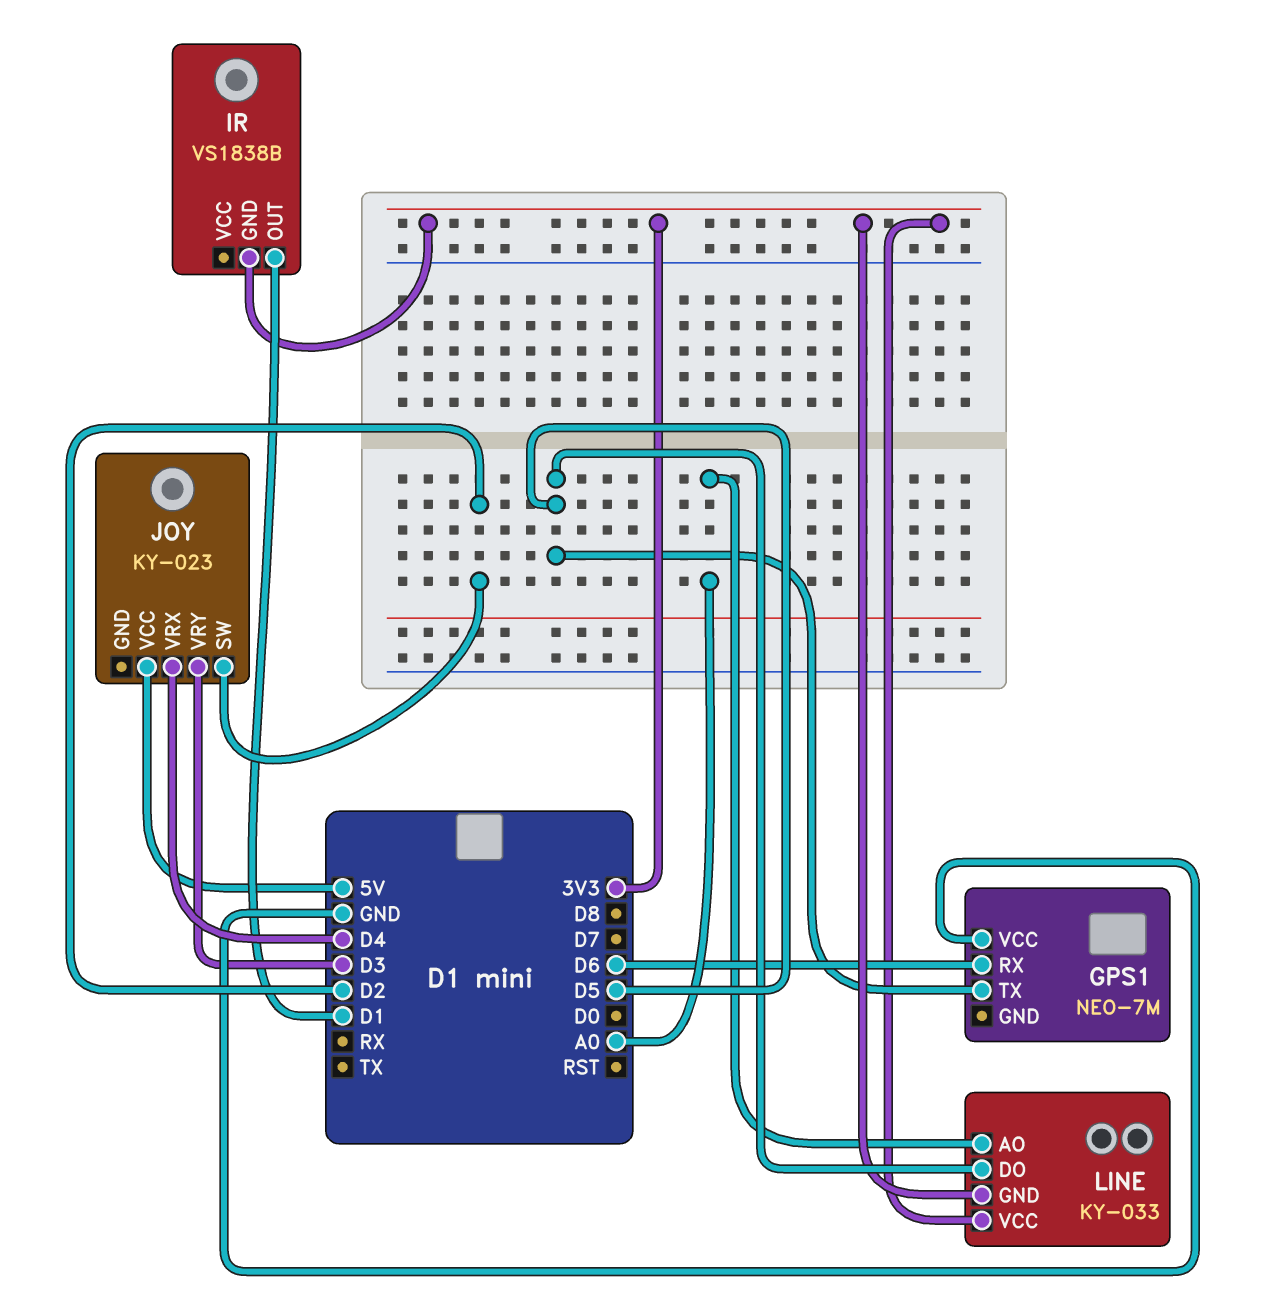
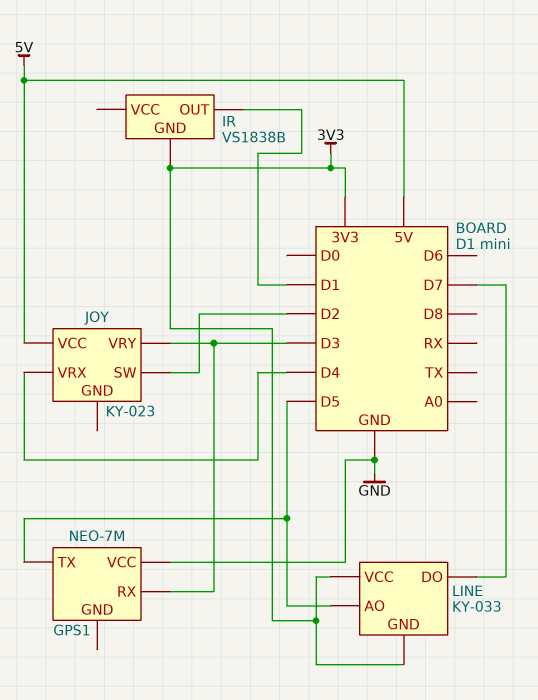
GPS1 pin RX: D6 -> D3
LINE pin AO: A0 -> D5
LINE pin DO: D5 -> D7

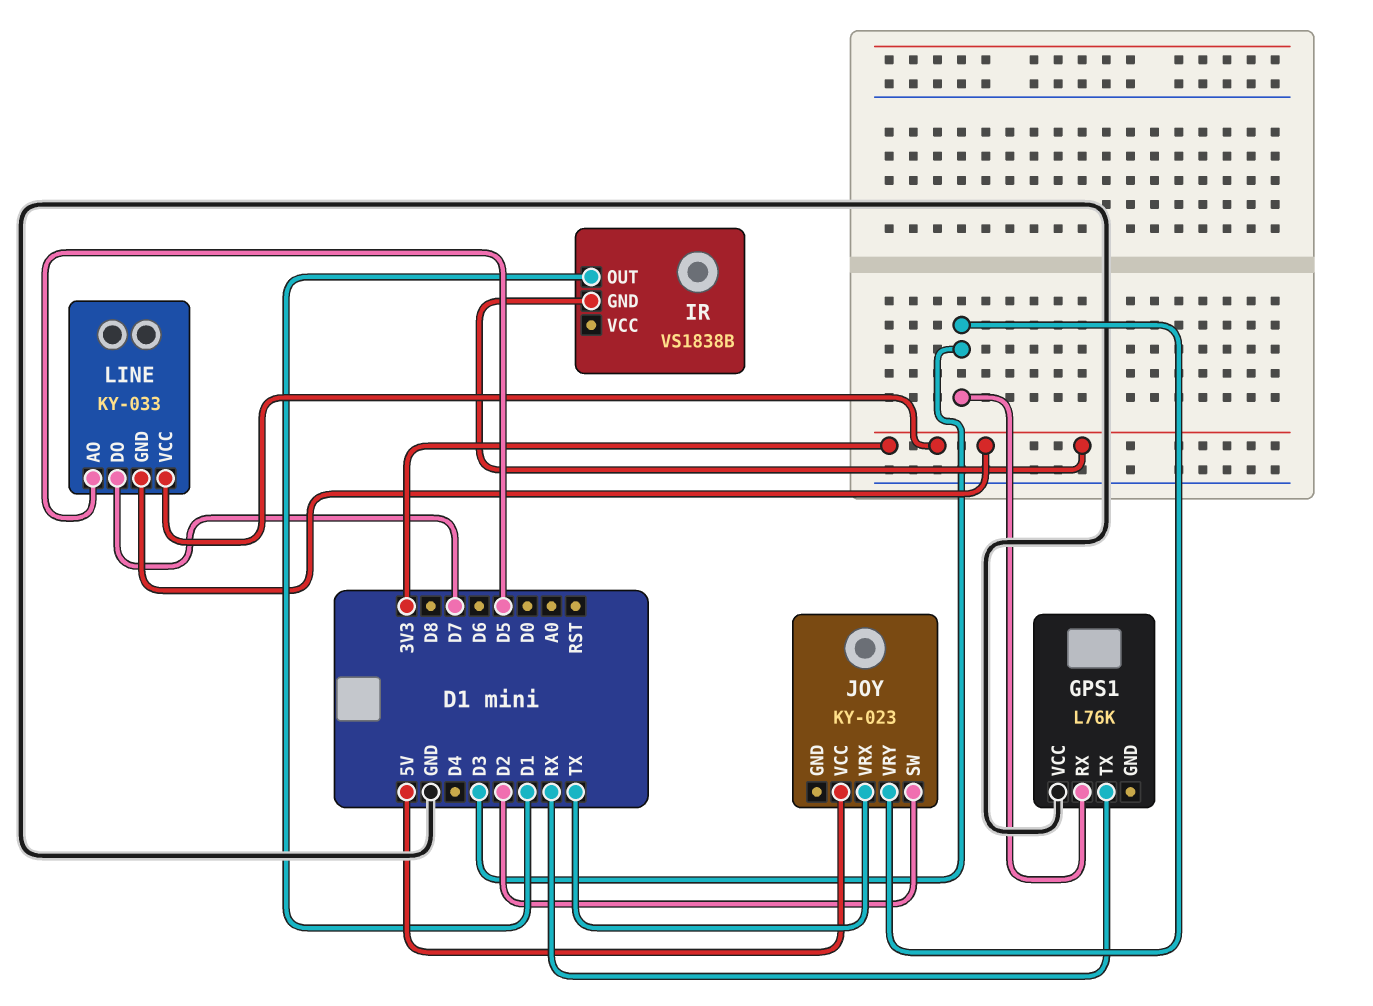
GPS1: NEO-7M -> L76K
GPS1 pin TX: D5 -> RX
JOY pin VRX: D4 -> TX

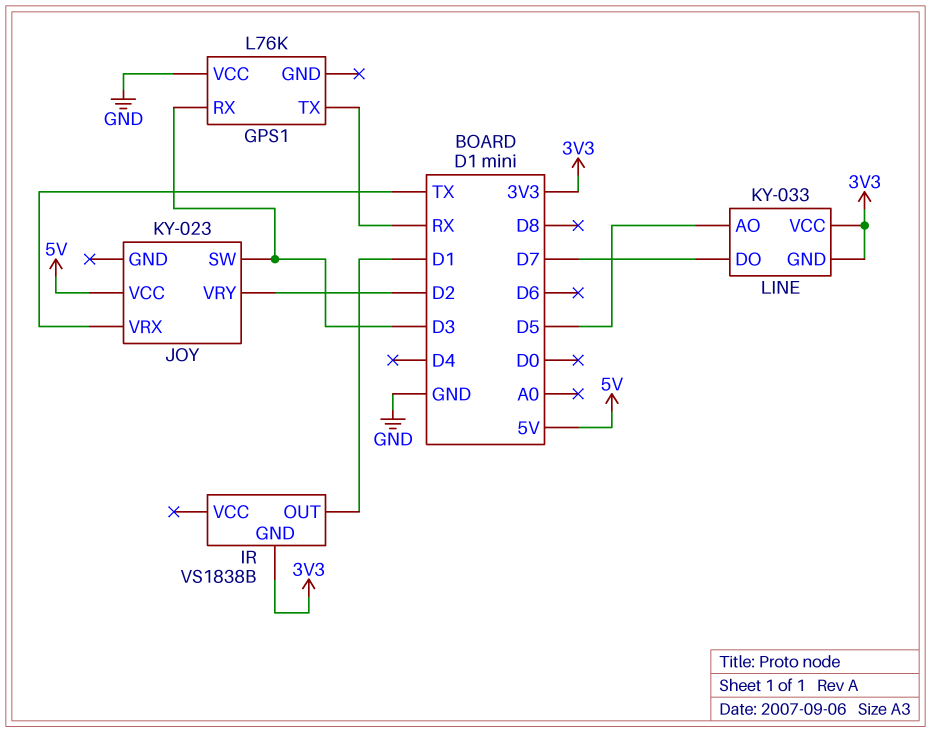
JOY pin SW: D2 -> D3
JOY pin VRY: D3 -> D2

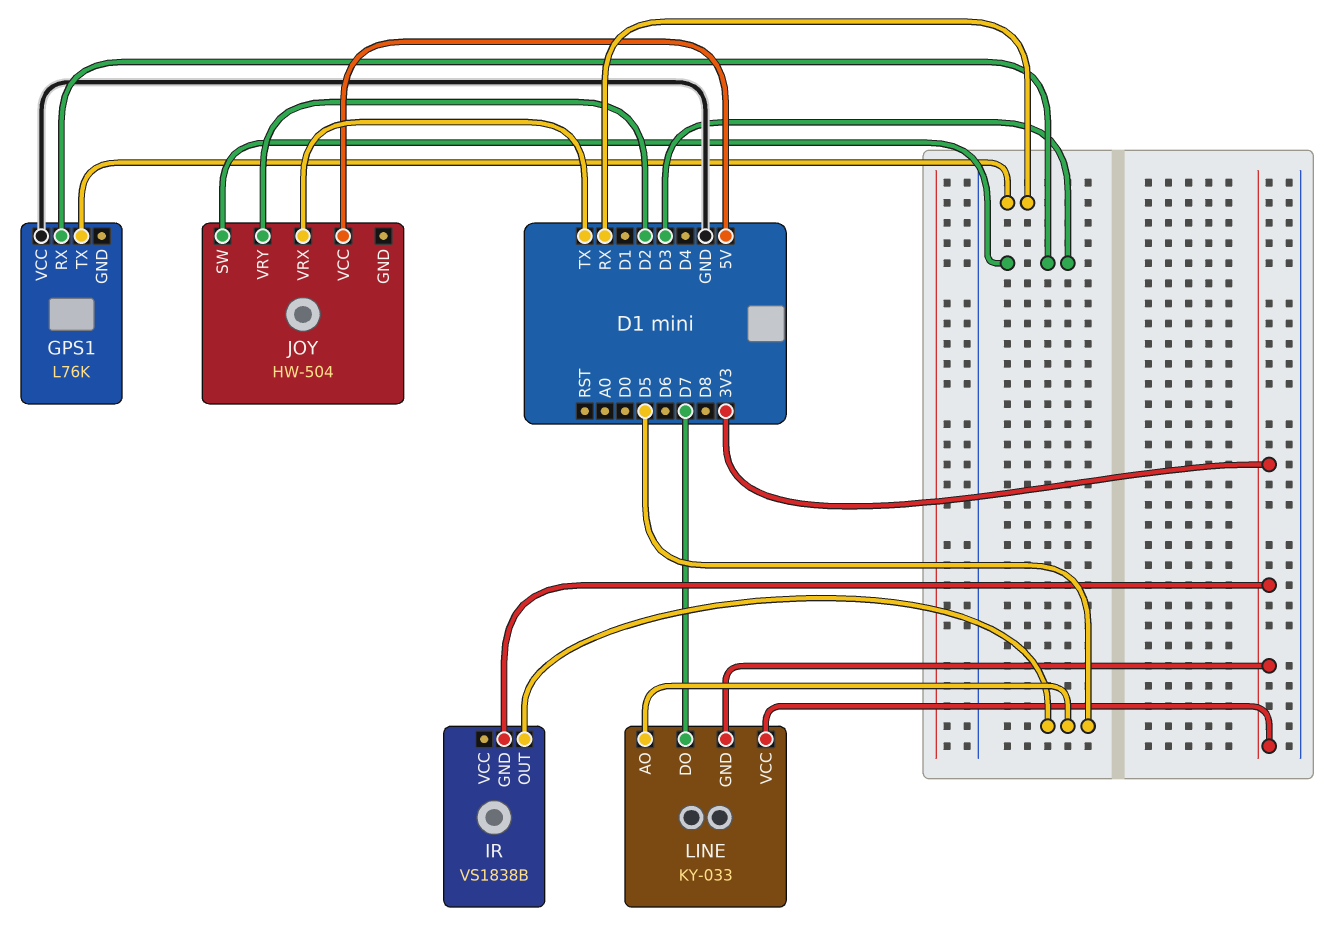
IR pin OUT: D1 -> D5
JOY: KY-023 -> HW-504

